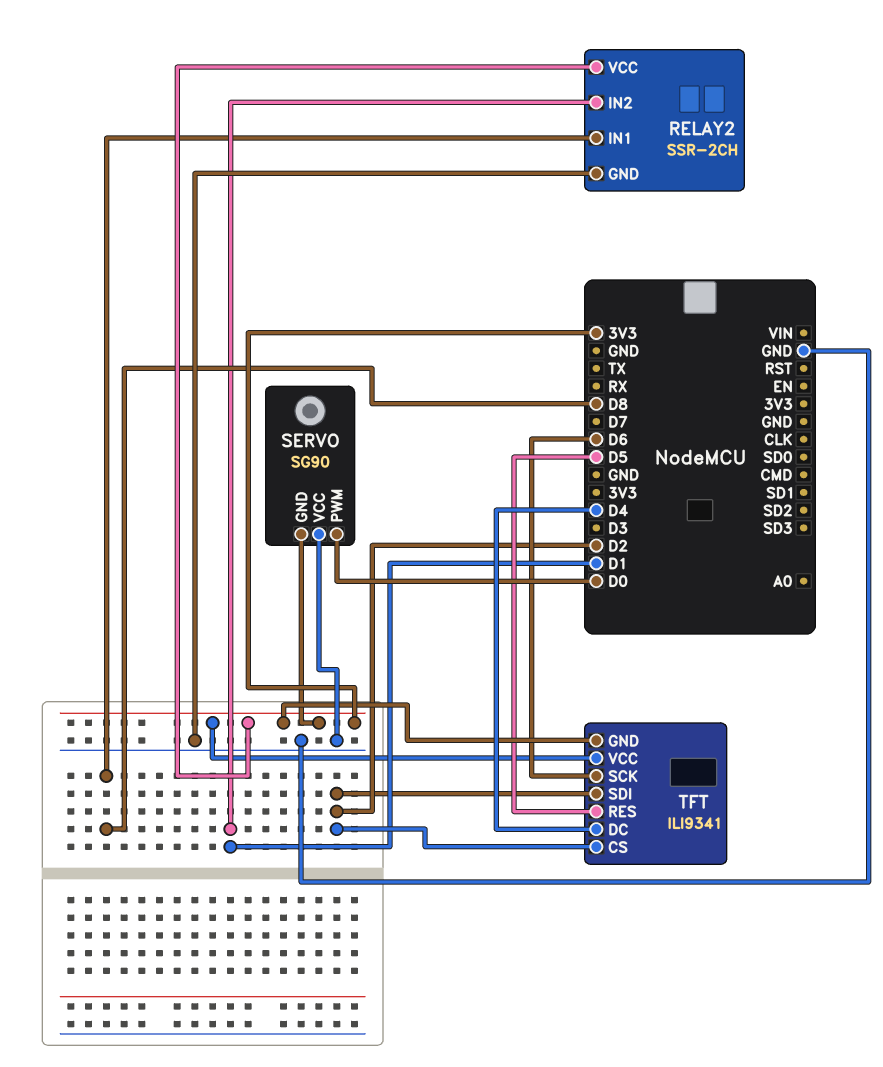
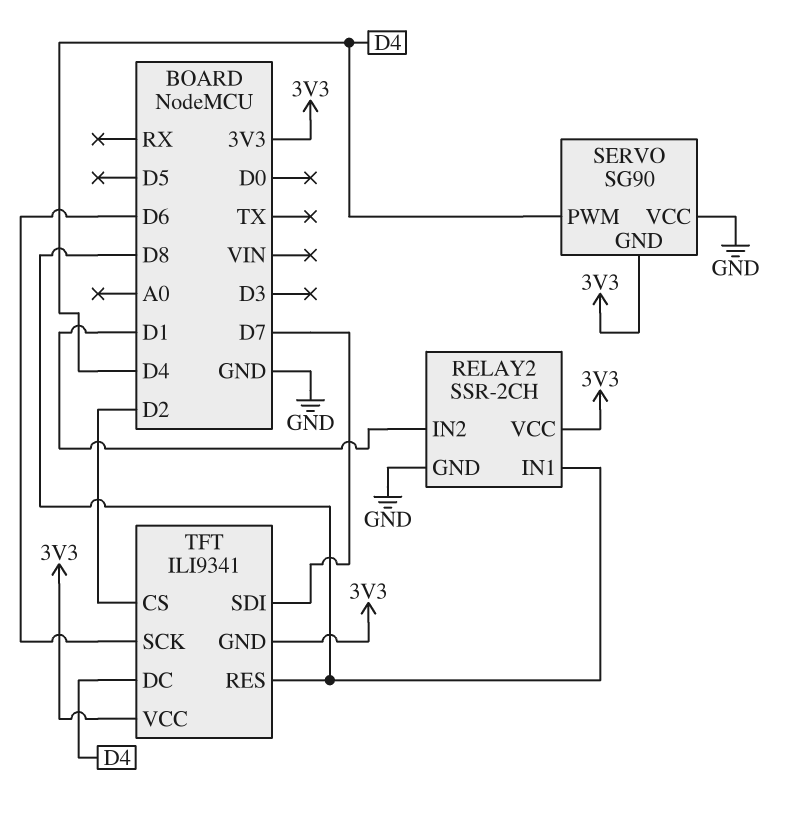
SERVO pin PWM: D0 -> D4
TFT pin RES: D5 -> D8
TFT pin SDI: D2 -> D7

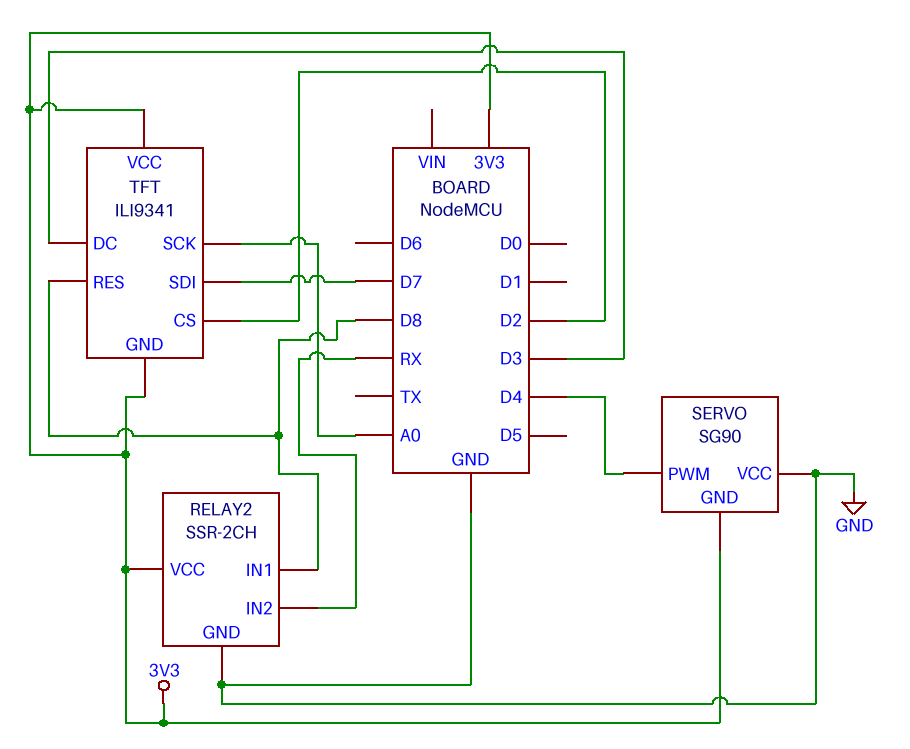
RELAY2 pin IN2: D1 -> RX
TFT pin DC: D4 -> D3
TFT pin SCK: D6 -> A0

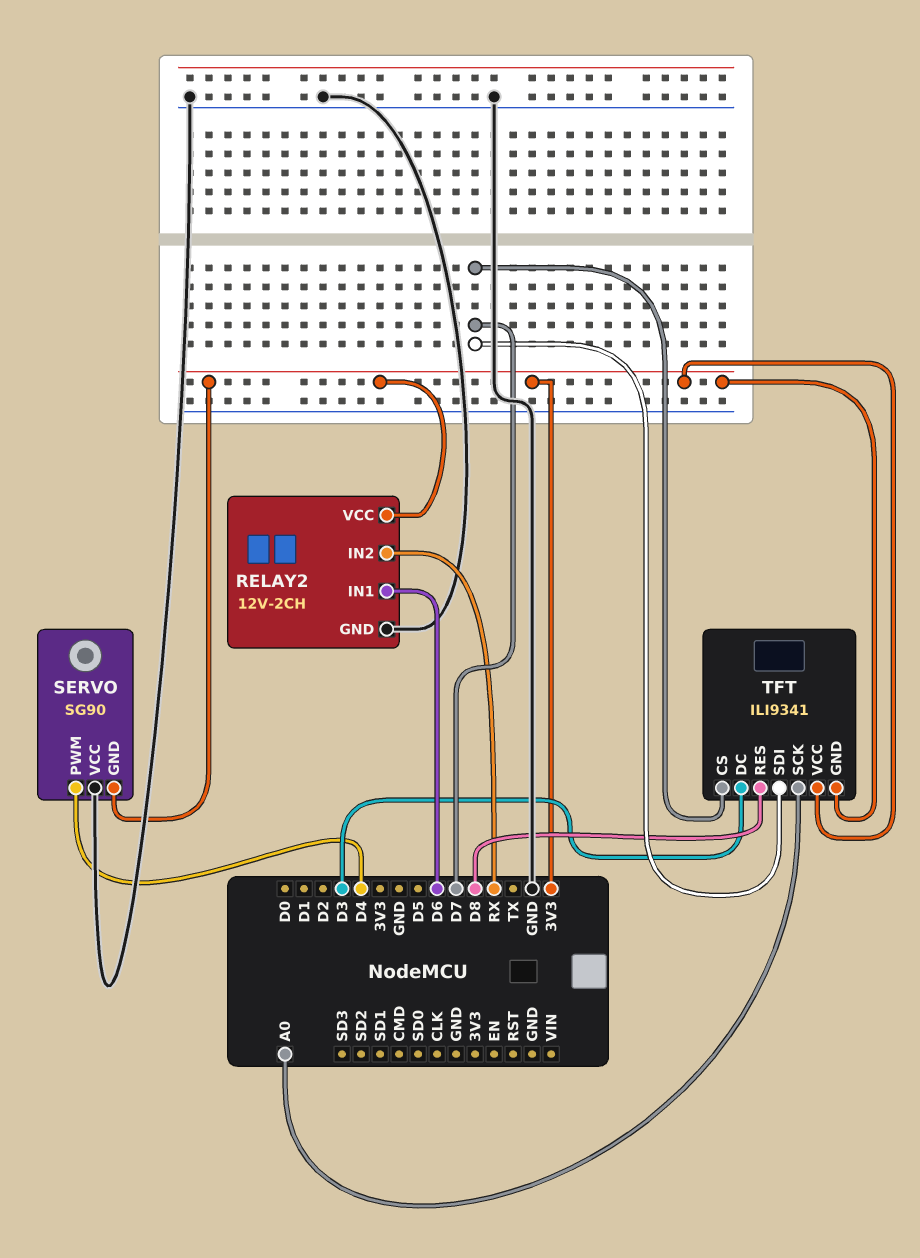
RELAY2: SSR-2CH -> 12V-2CH
RELAY2 pin IN1: D8 -> D6
TFT pin CS: D2 -> D7

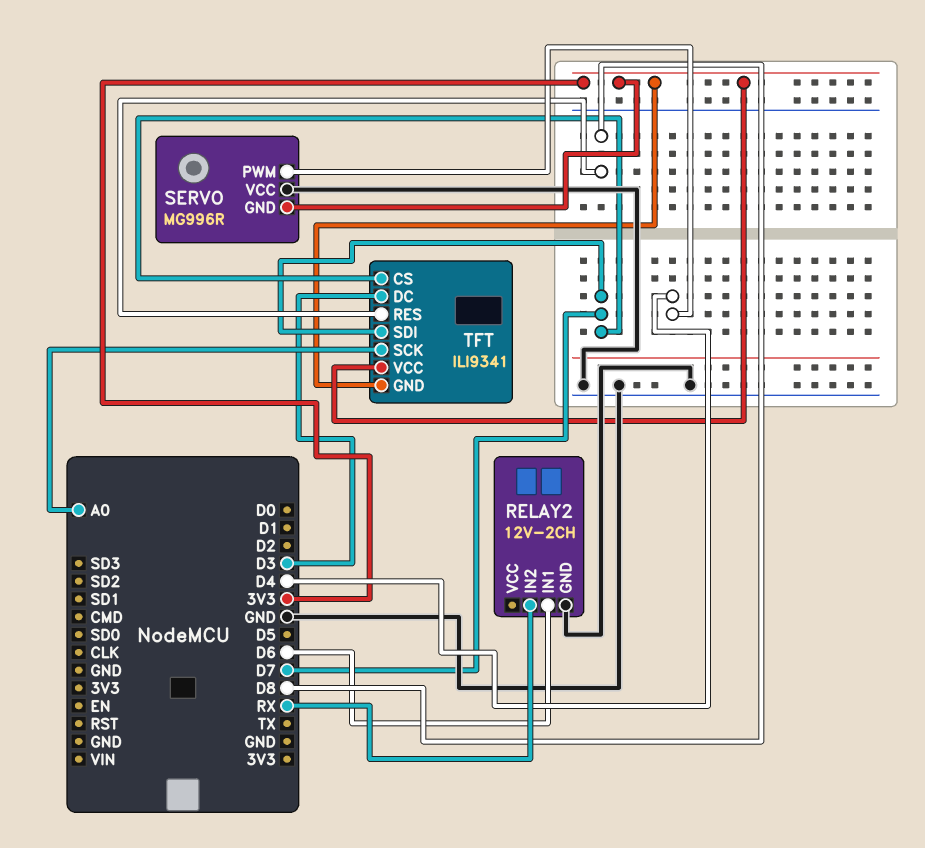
RELAY2 pin VCC: 3V3 -> none
SERVO: SG90 -> MG996R

